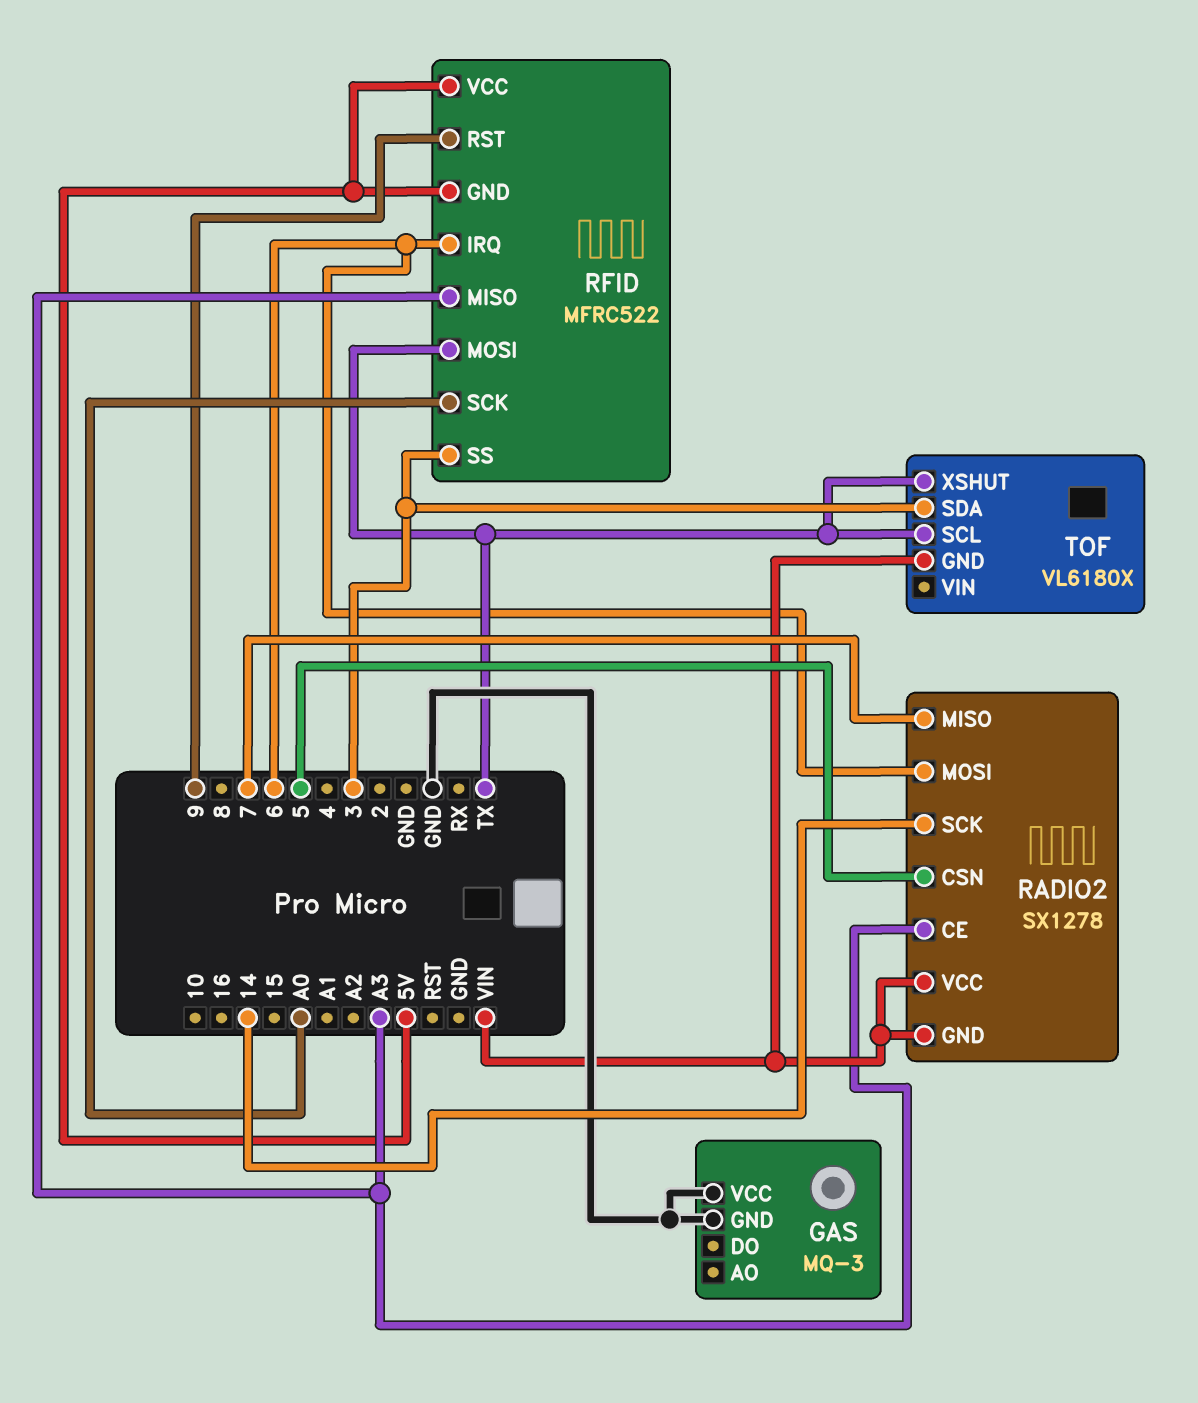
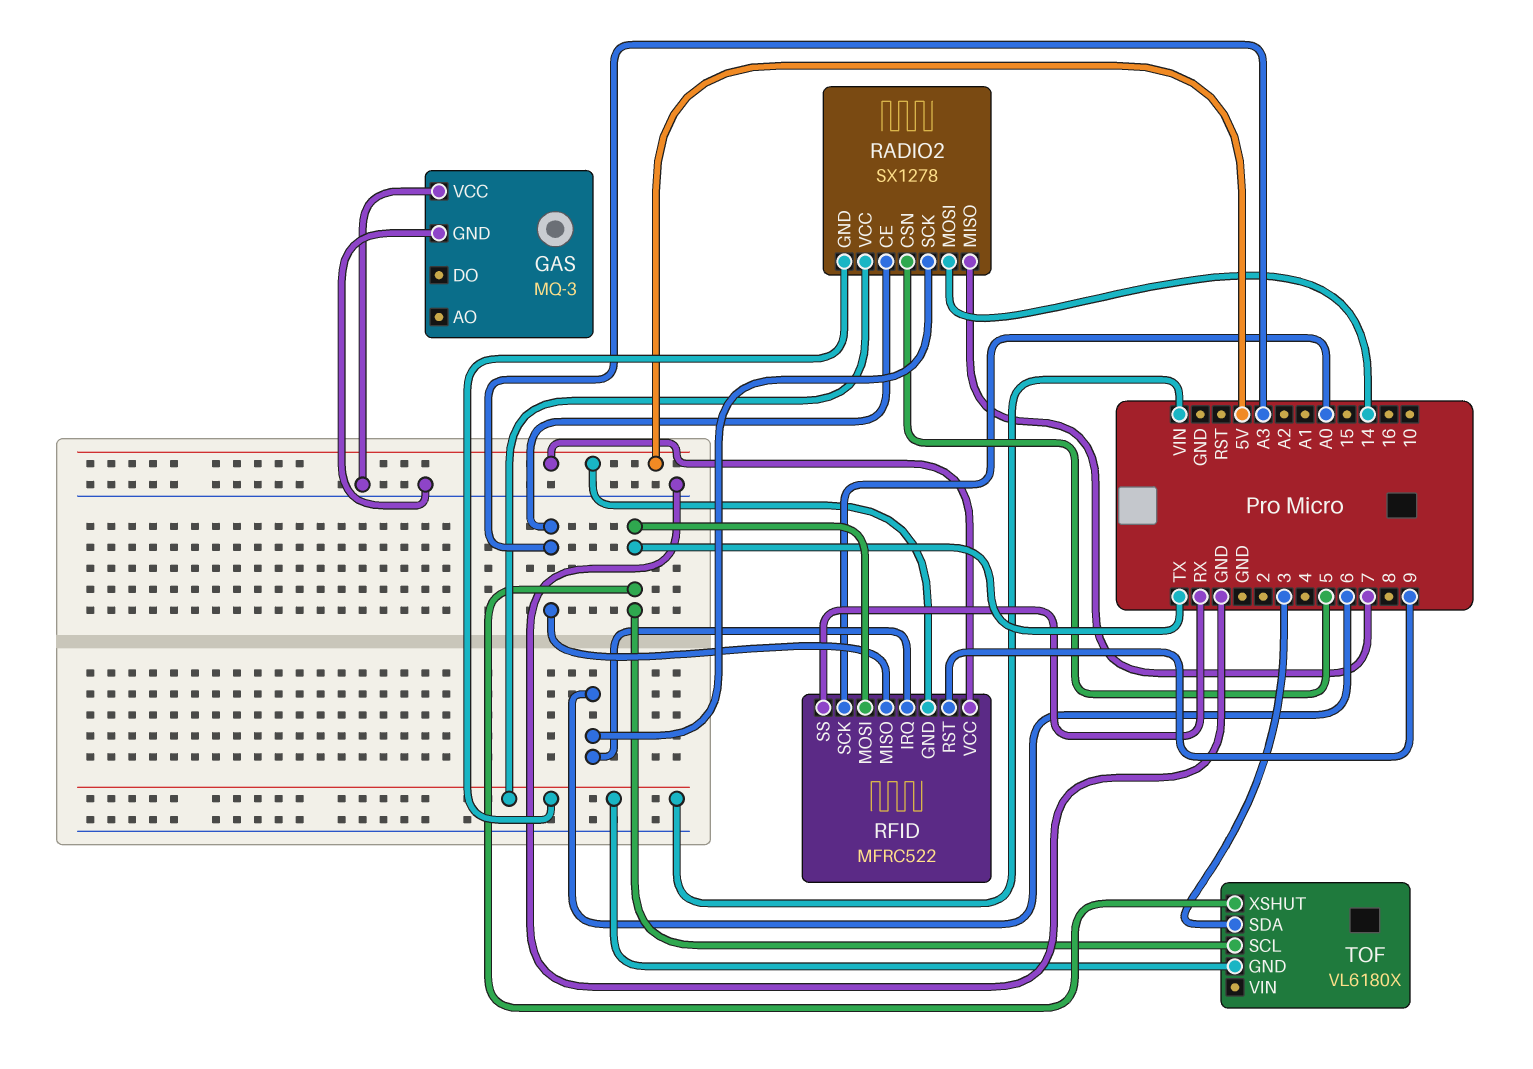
RADIO2 pin MOSI: 6 -> 14
RADIO2 pin SCK: 14 -> 6
RFID pin SS: 3 -> RX

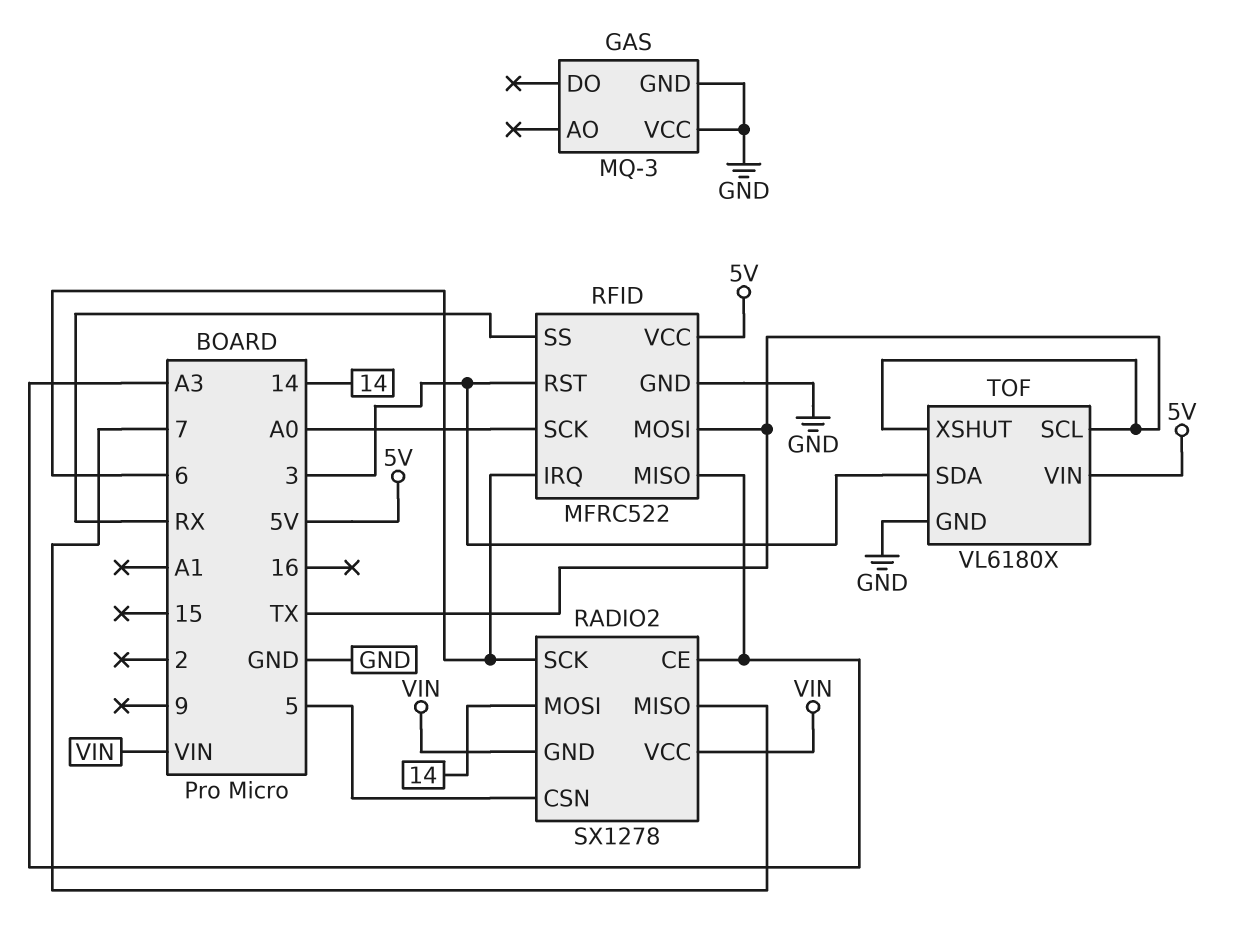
RFID pin GND: 5V -> GND
RFID pin RST: 9 -> 3
TOF pin GND: VIN -> GND
TOF pin VIN: none -> 5V

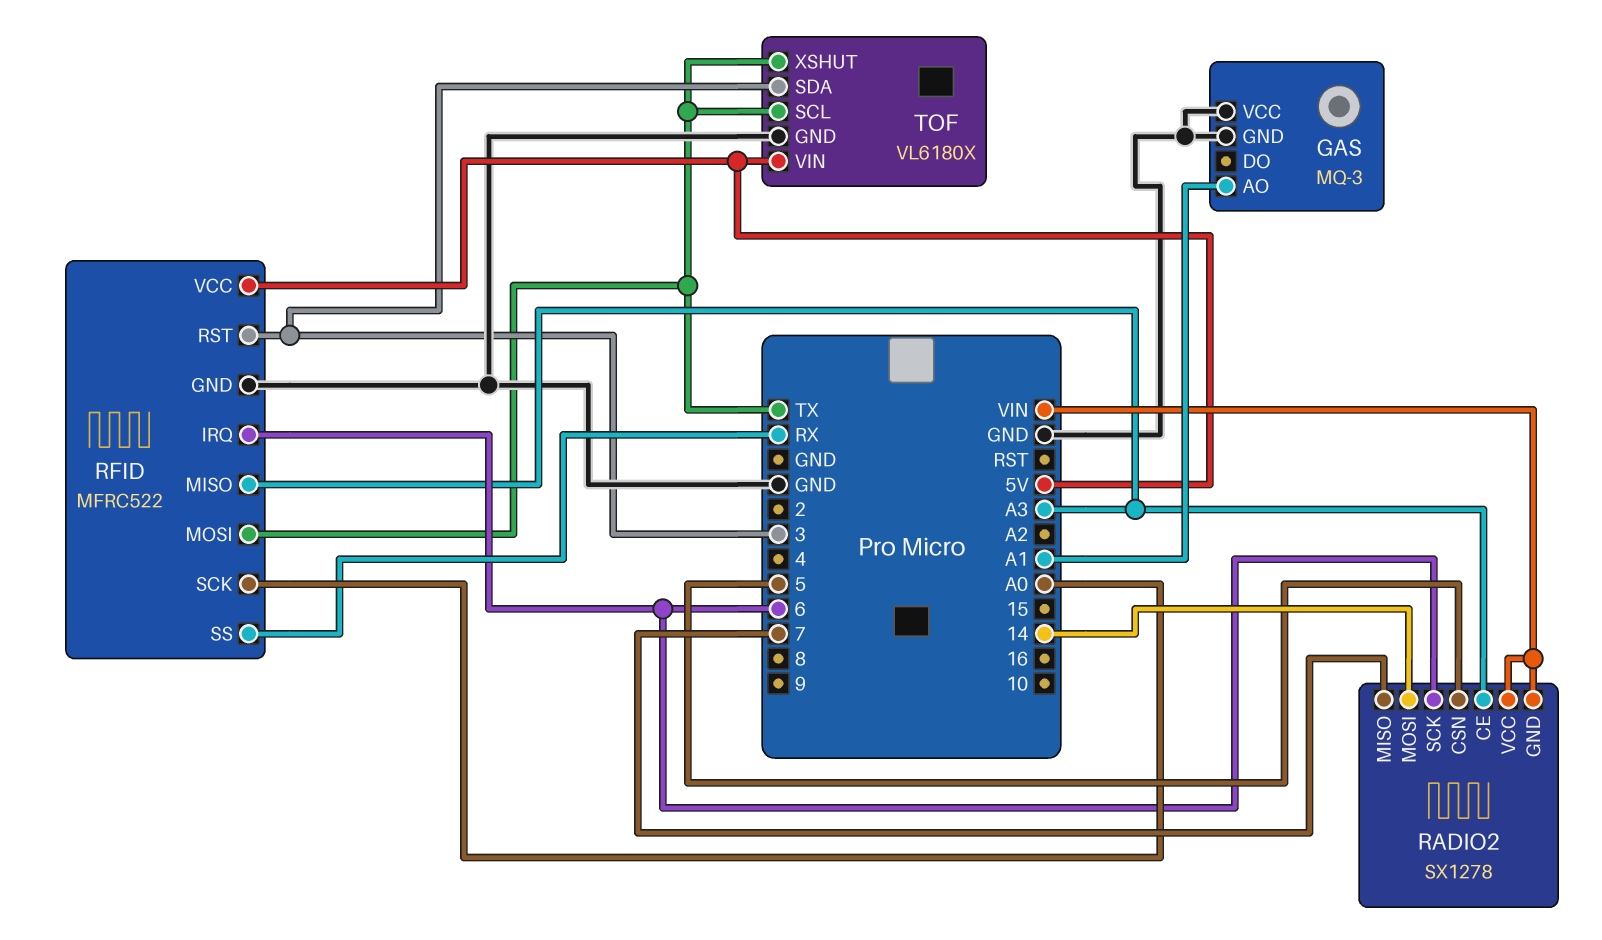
GAS pin AO: none -> A1

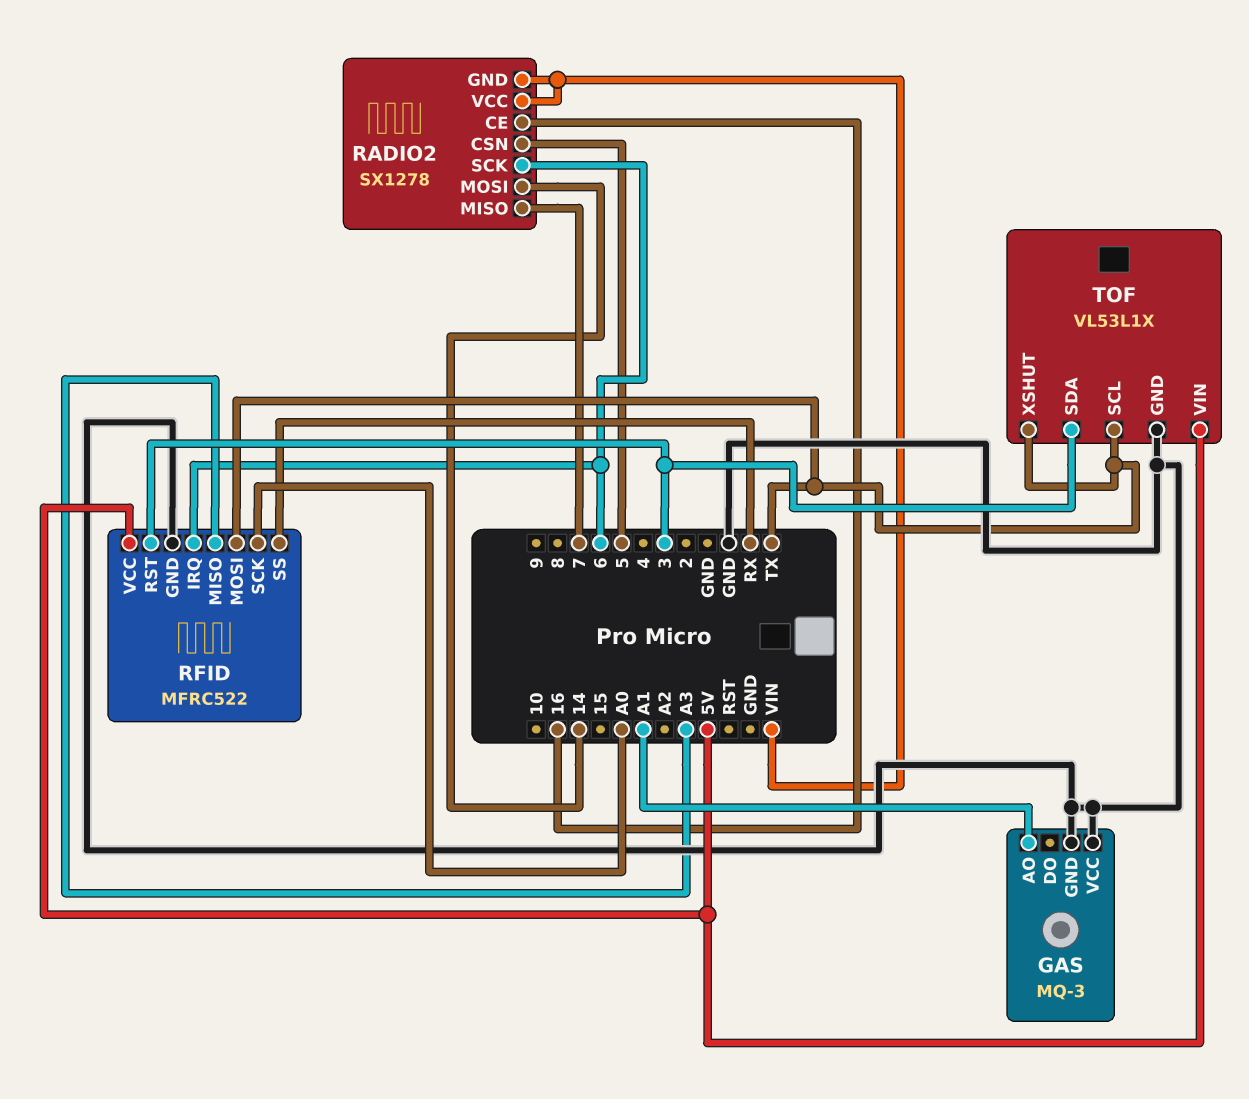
RADIO2 pin CE: A3 -> 16
TOF: VL6180X -> VL53L1X

